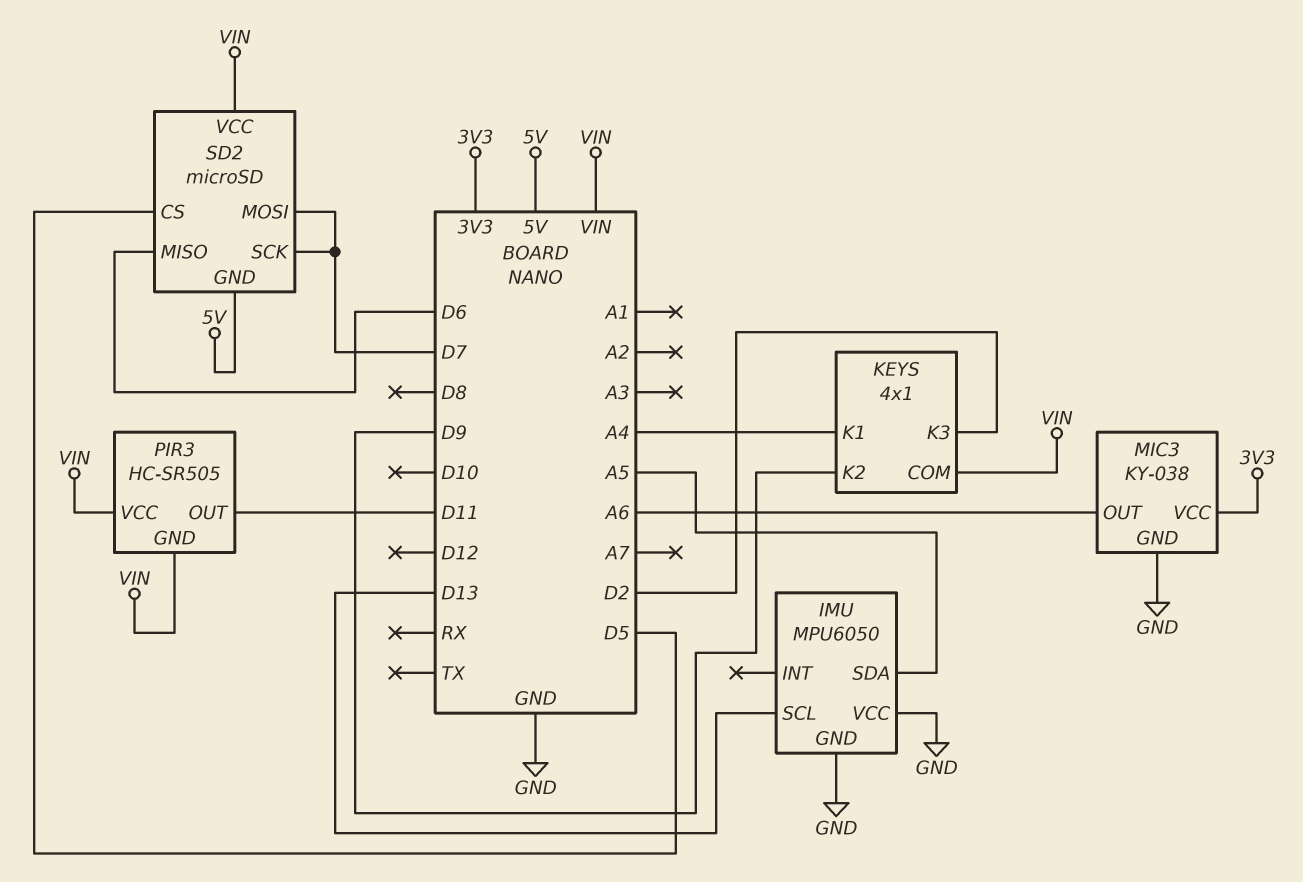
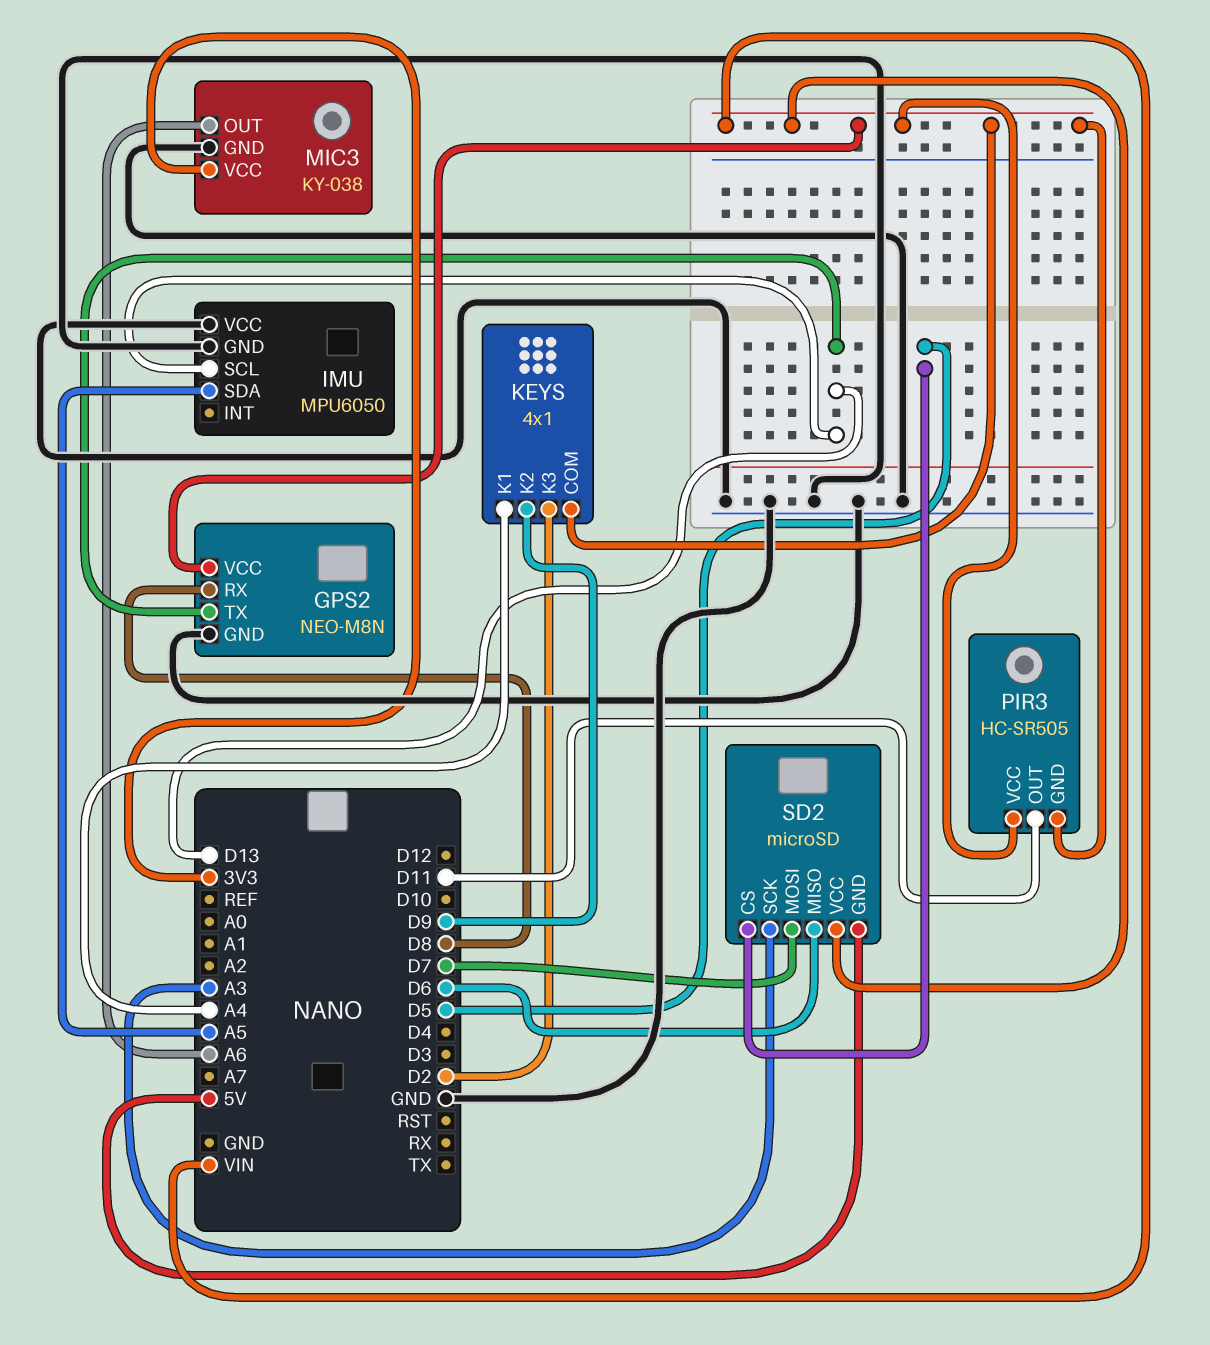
GPS2: none -> NEO-M8N
GPS2 pin GND: none -> GND
GPS2 pin RX: none -> D8
GPS2 pin TX: none -> D13
GPS2 pin VCC: none -> VIN
SD2 pin SCK: D7 -> A3

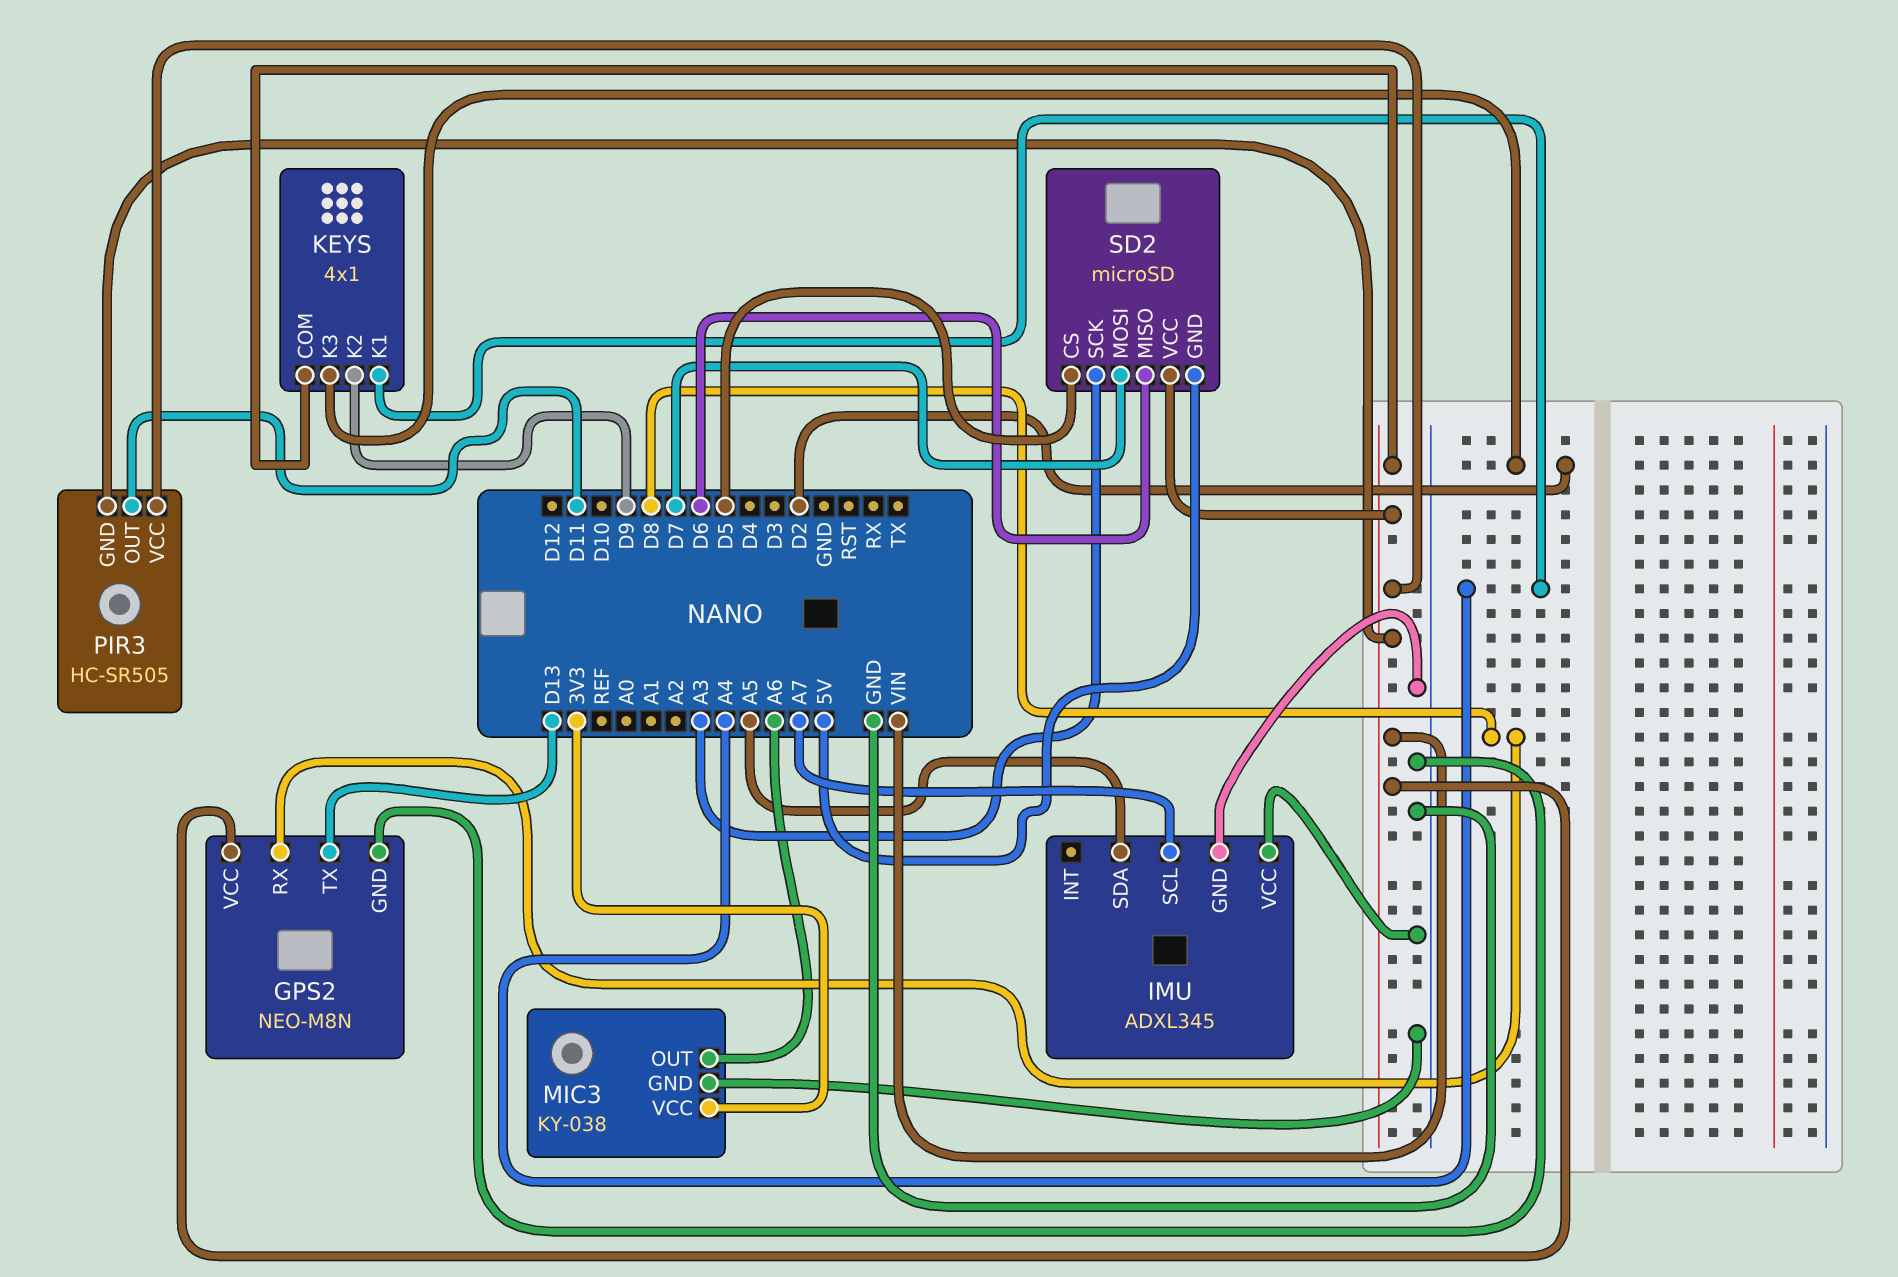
IMU: MPU6050 -> ADXL345
IMU pin SCL: D13 -> A7

